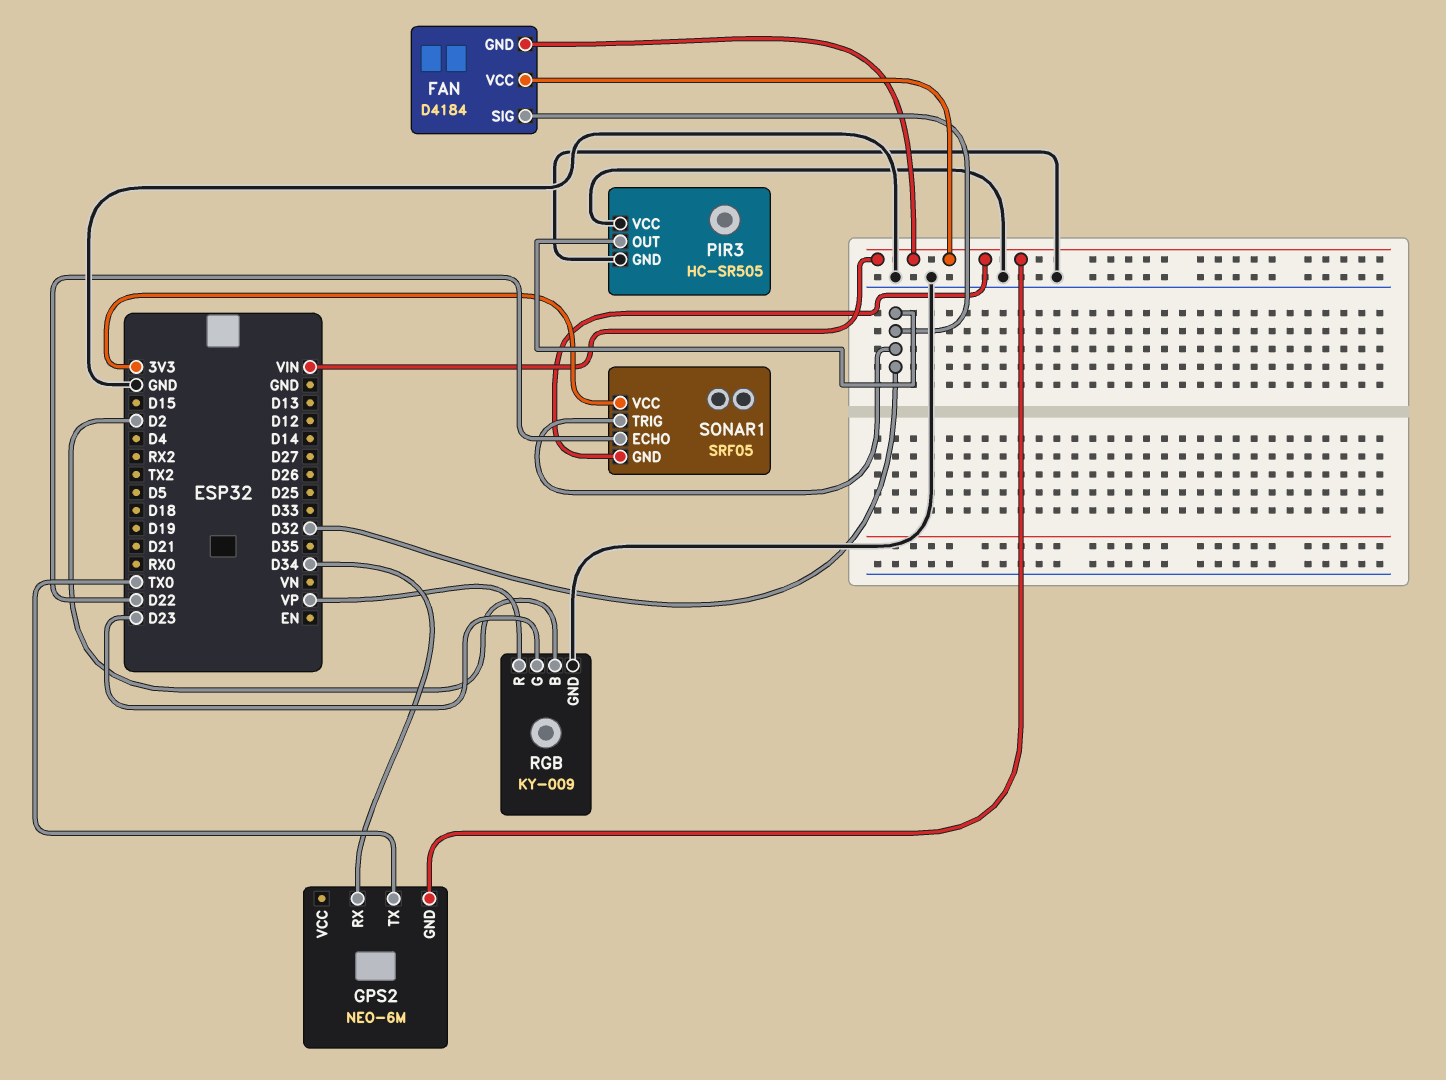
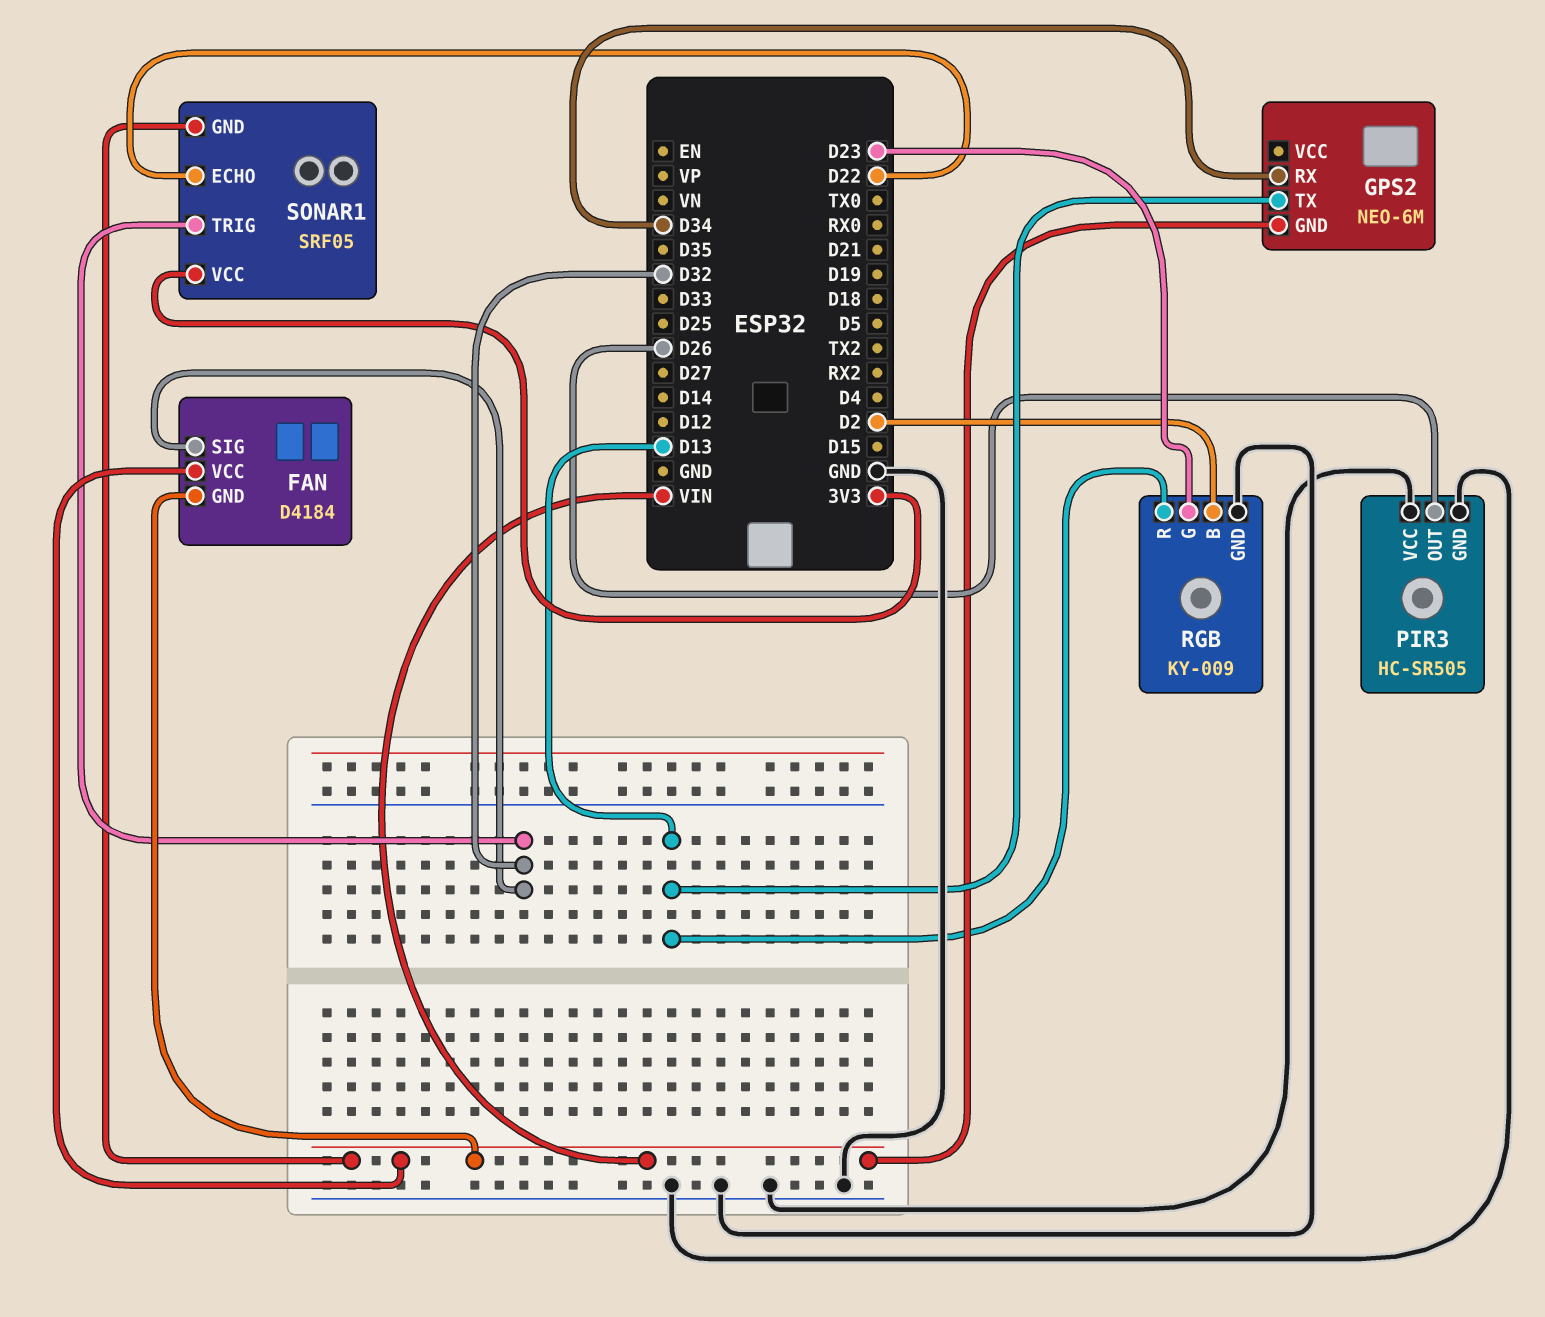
GPS2 pin TX: TX0 -> D13
PIR3 pin OUT: D32 -> D26
RGB pin R: VP -> D13

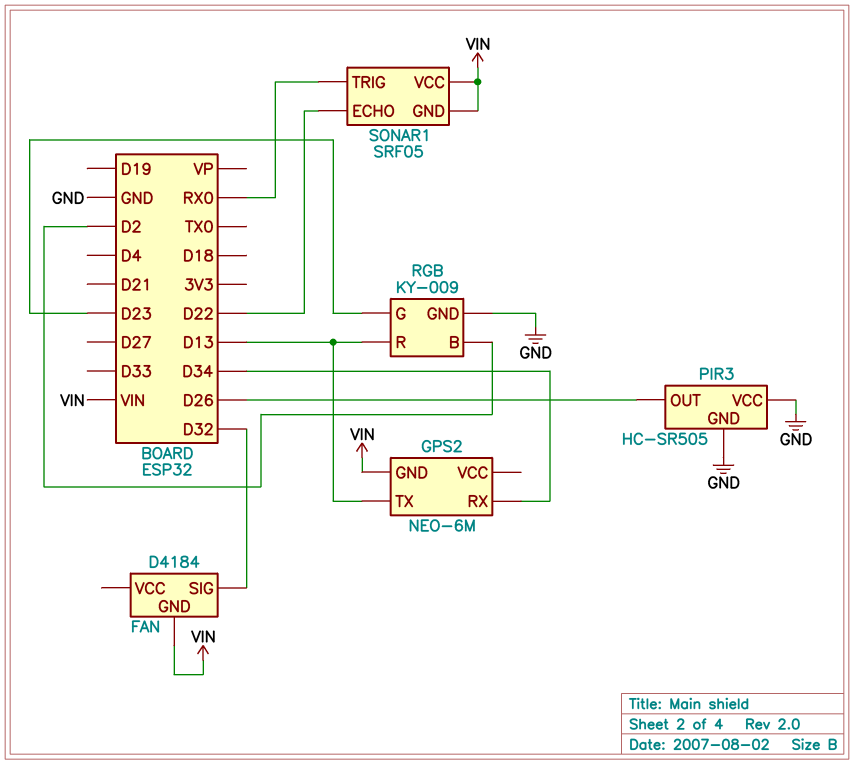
FAN pin VCC: VIN -> none
SONAR1 pin TRIG: D32 -> RX0
SONAR1 pin VCC: 3V3 -> VIN

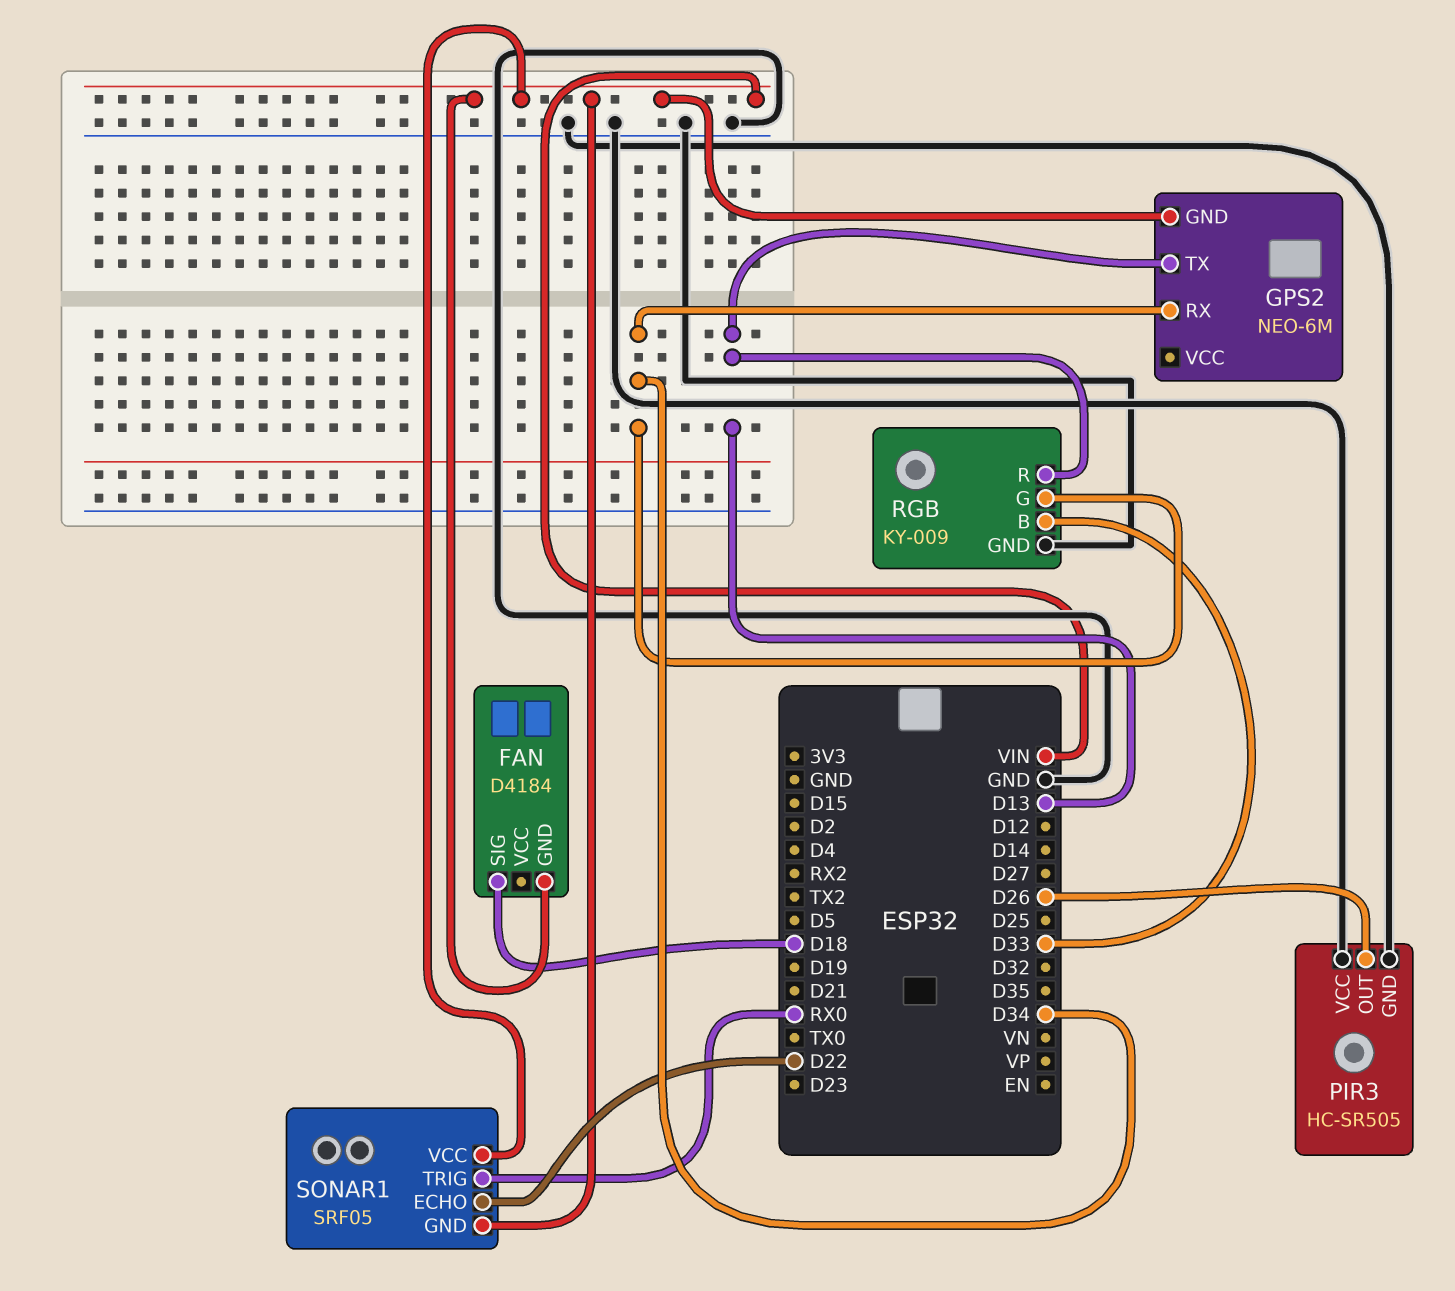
FAN pin SIG: D32 -> D18
RGB pin B: D2 -> D33
RGB pin G: D23 -> D34

